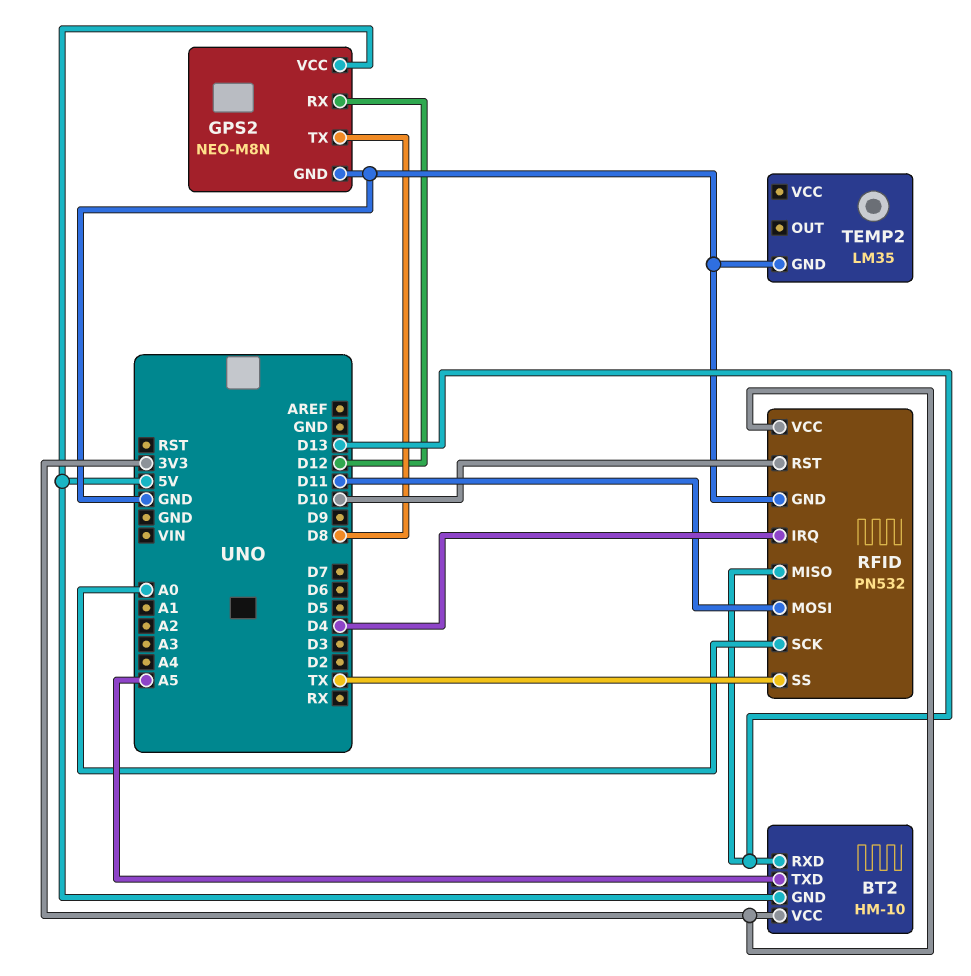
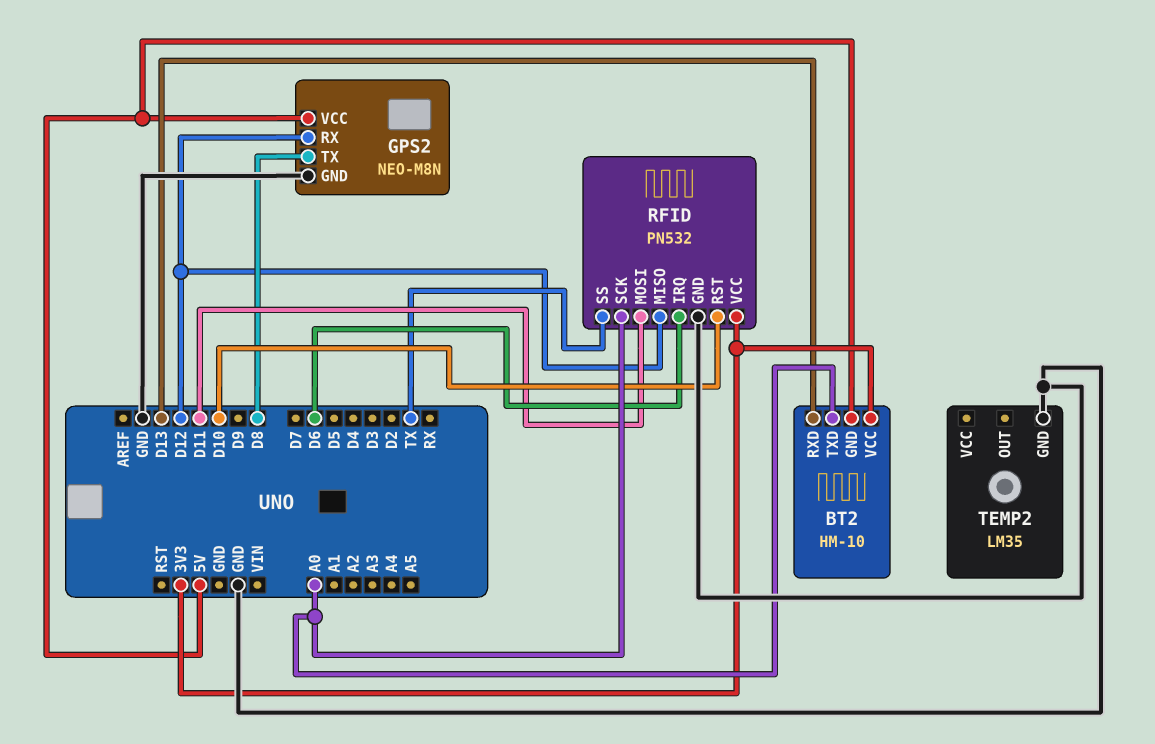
BT2 pin TXD: A5 -> A0
RFID pin IRQ: D4 -> D6
RFID pin MISO: D13 -> D12

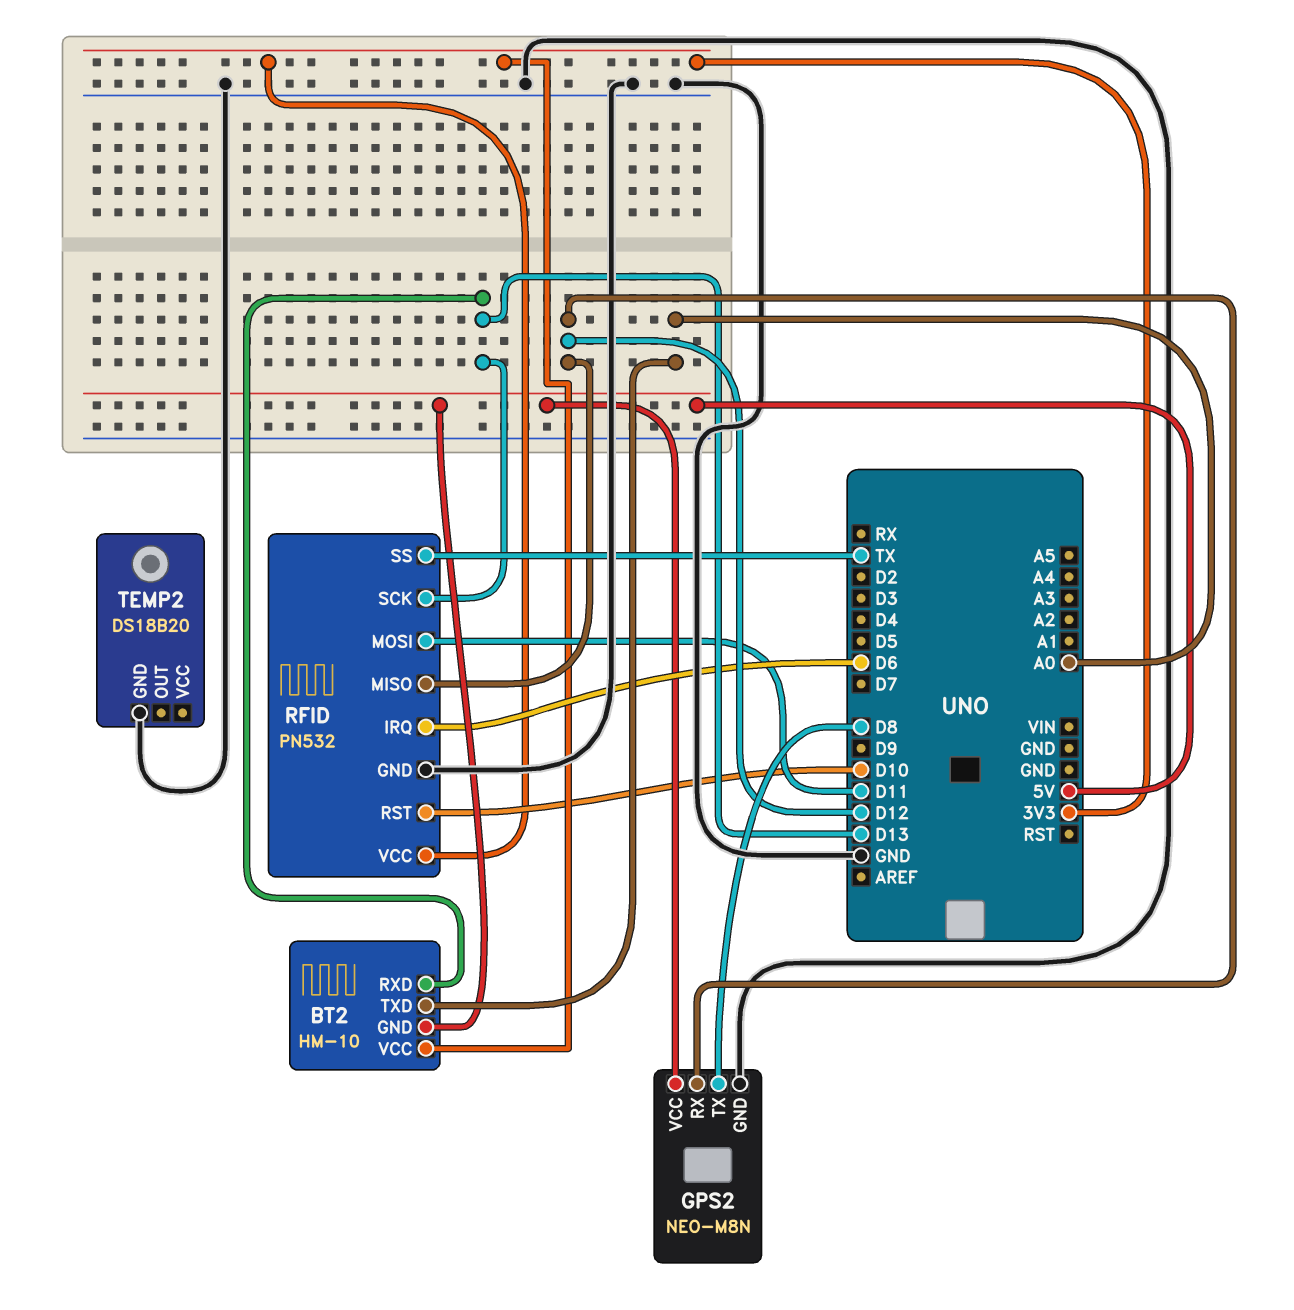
RFID pin SCK: A0 -> D13
TEMP2: LM35 -> DS18B20

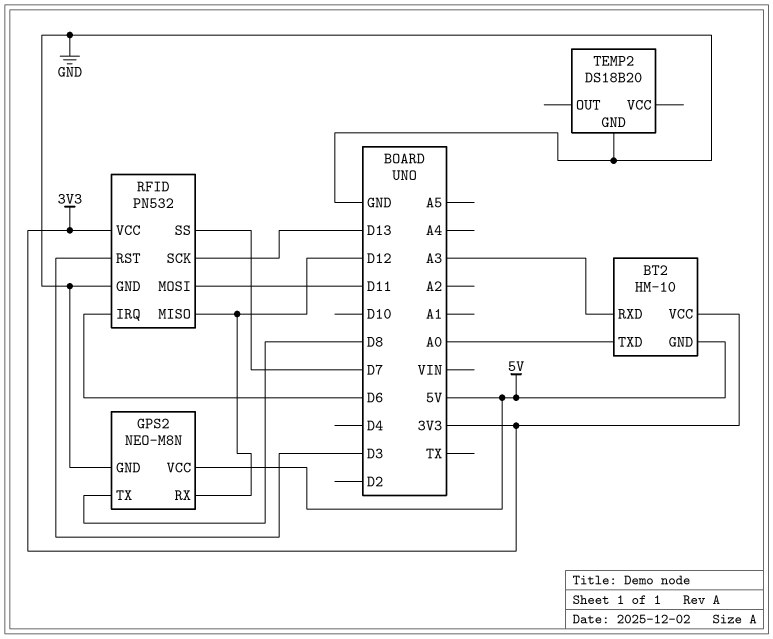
BT2 pin RXD: D13 -> A3
RFID pin RST: D10 -> D3
RFID pin SS: TX -> D7

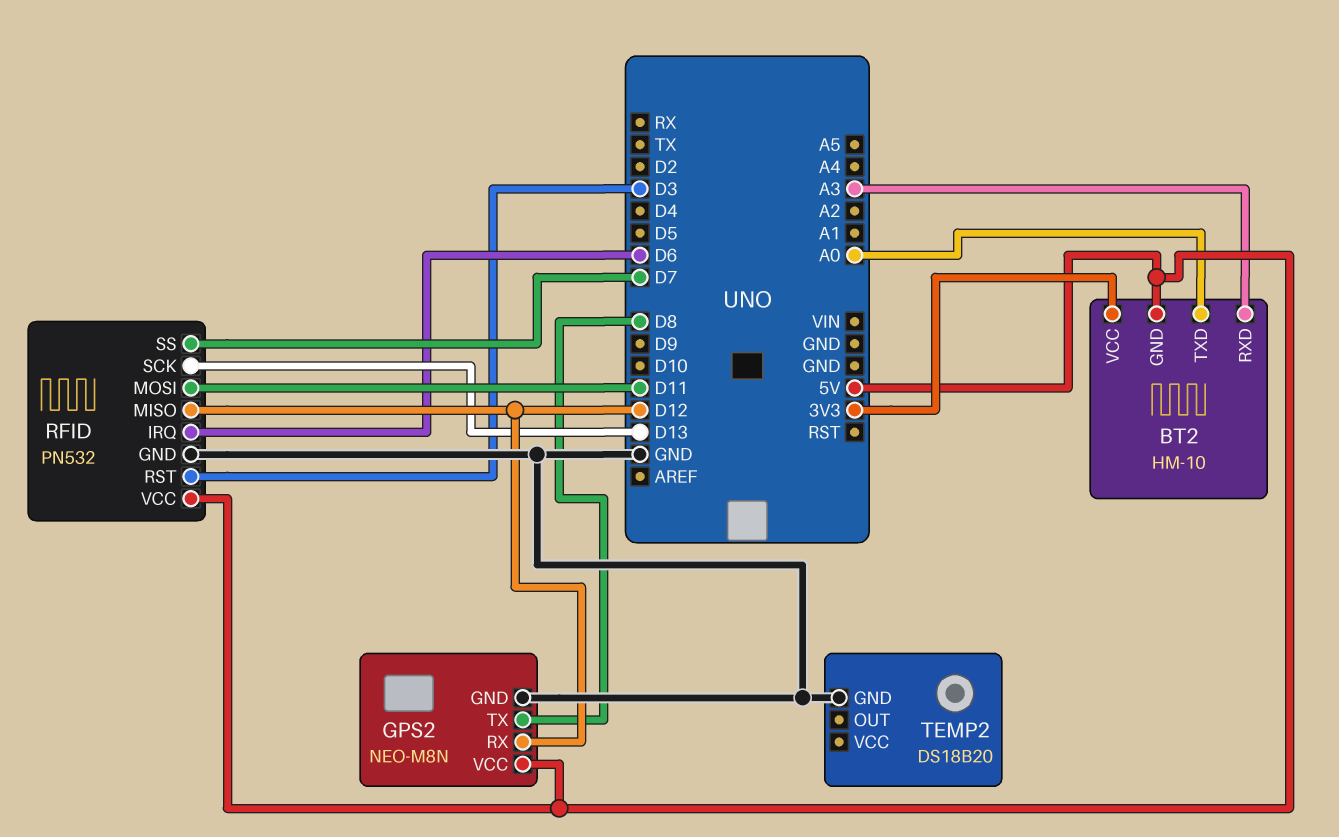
RFID pin VCC: 3V3 -> 5V

